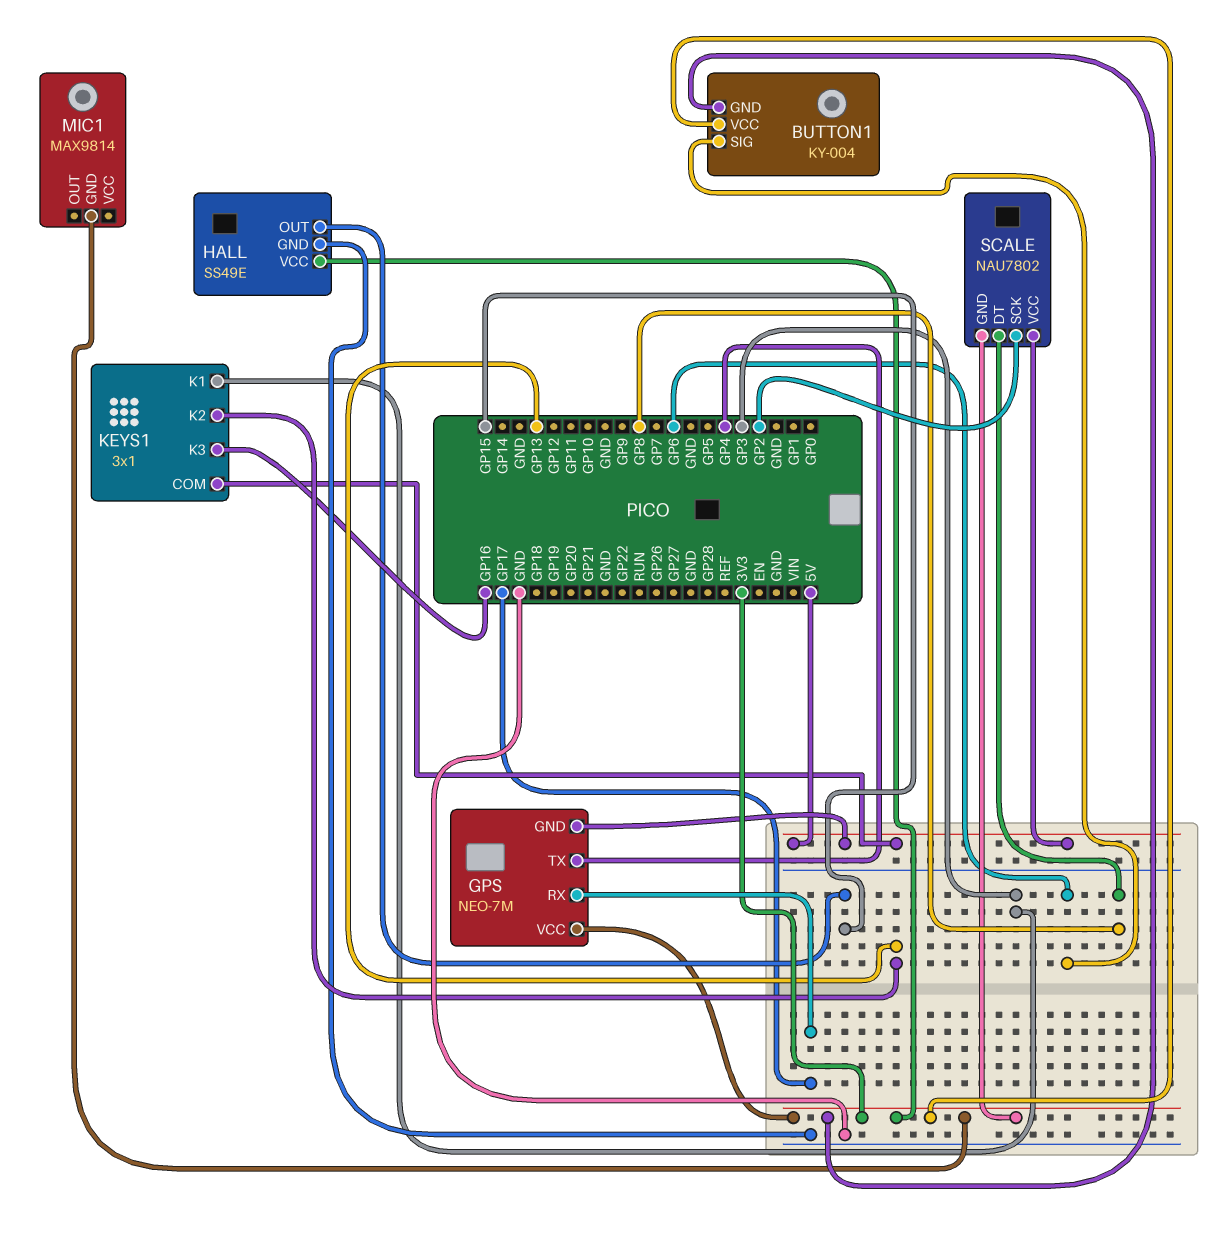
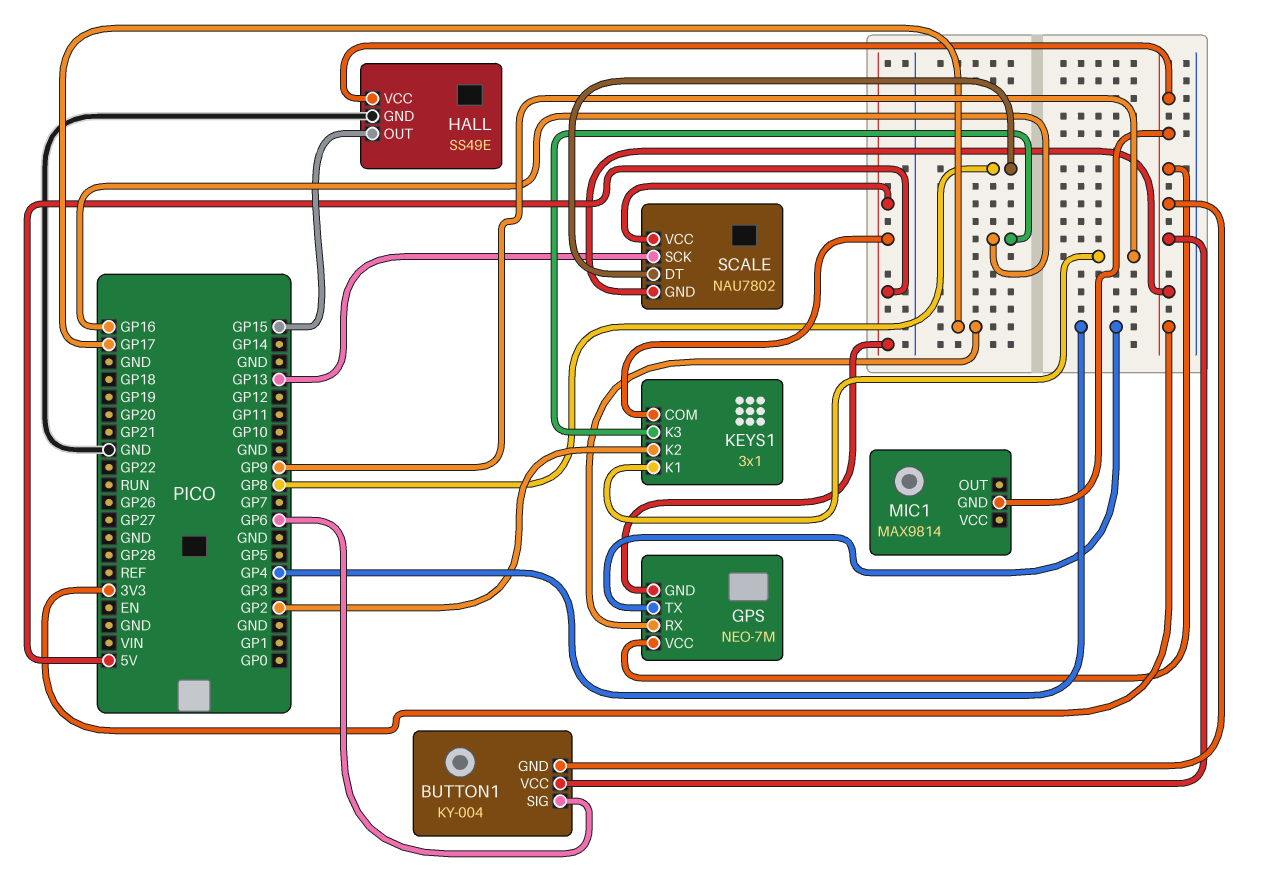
KEYS1 pin K1: GP3 -> GP9
KEYS1 pin K2: GP13 -> GP2
SCALE pin SCK: GP2 -> GP13

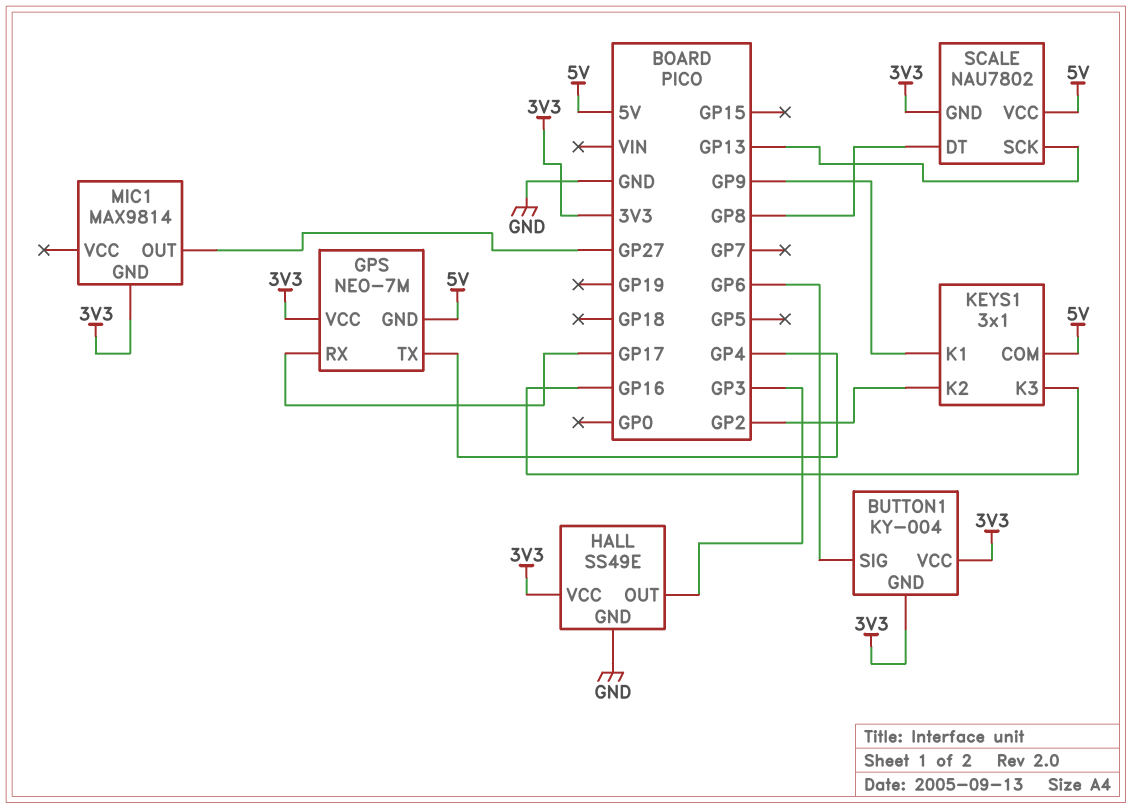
HALL pin OUT: GP15 -> GP3
MIC1 pin OUT: none -> GP27

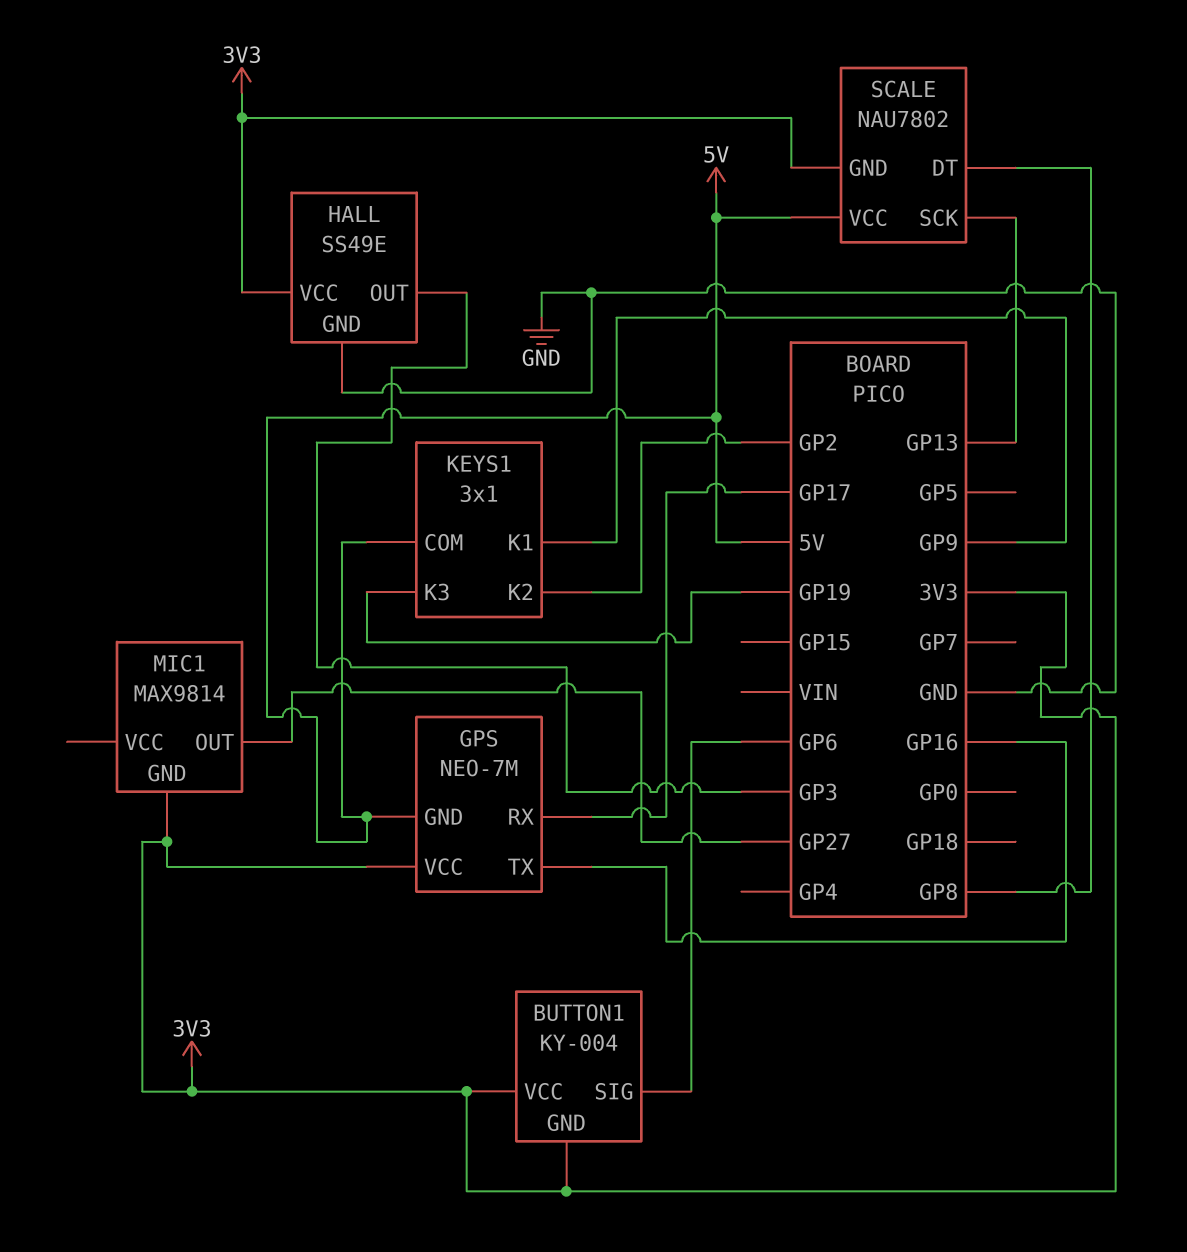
GPS pin TX: GP4 -> GP16
KEYS1 pin K3: GP16 -> GP19

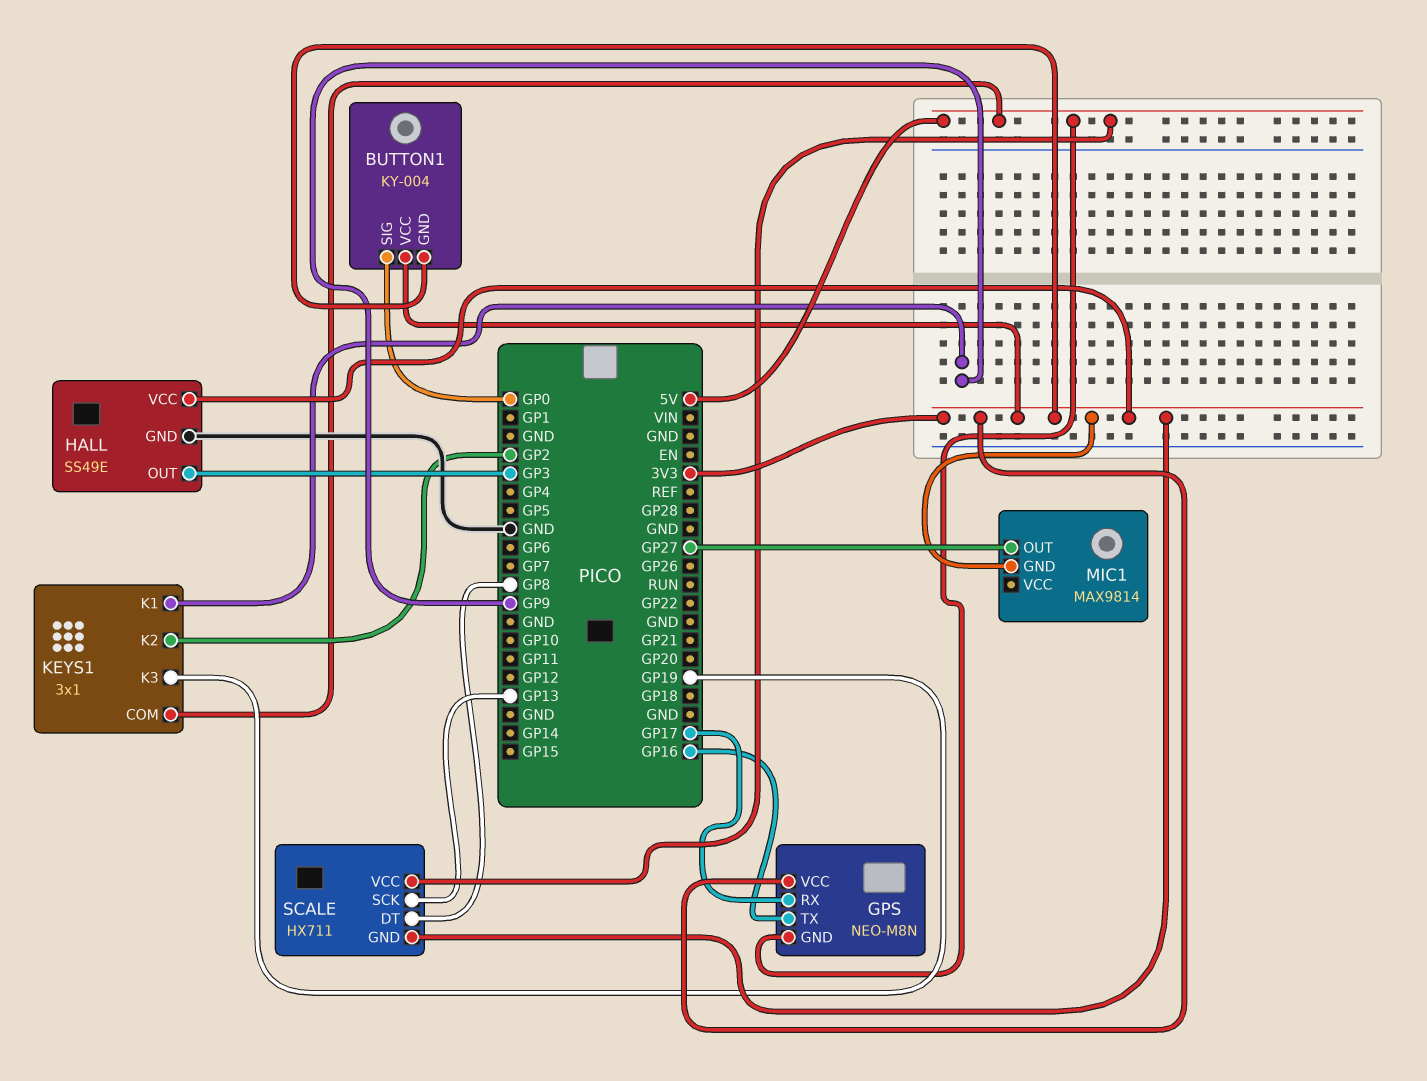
BUTTON1 pin SIG: GP6 -> GP0
GPS: NEO-7M -> NEO-M8N
SCALE: NAU7802 -> HX711

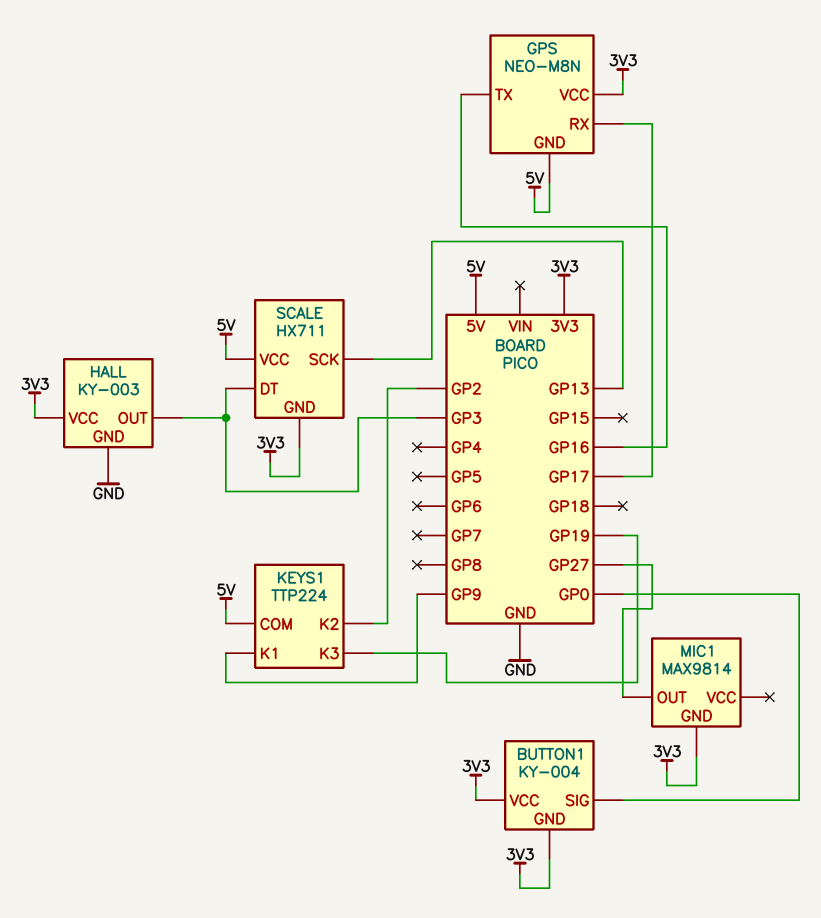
HALL: SS49E -> KY-003
KEYS1: 3x1 -> TTP224
SCALE pin DT: GP8 -> GP3

